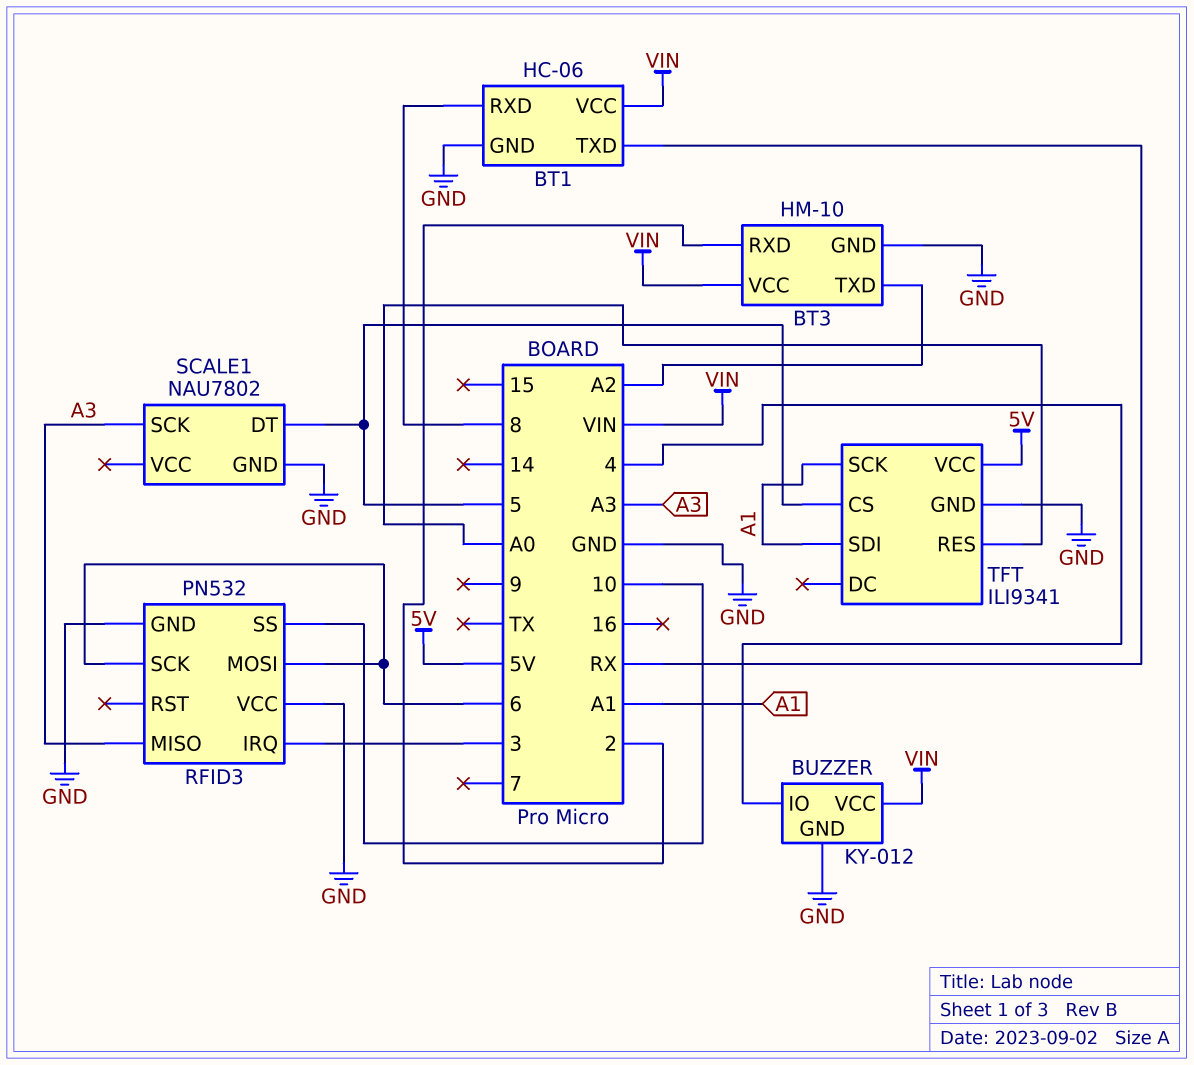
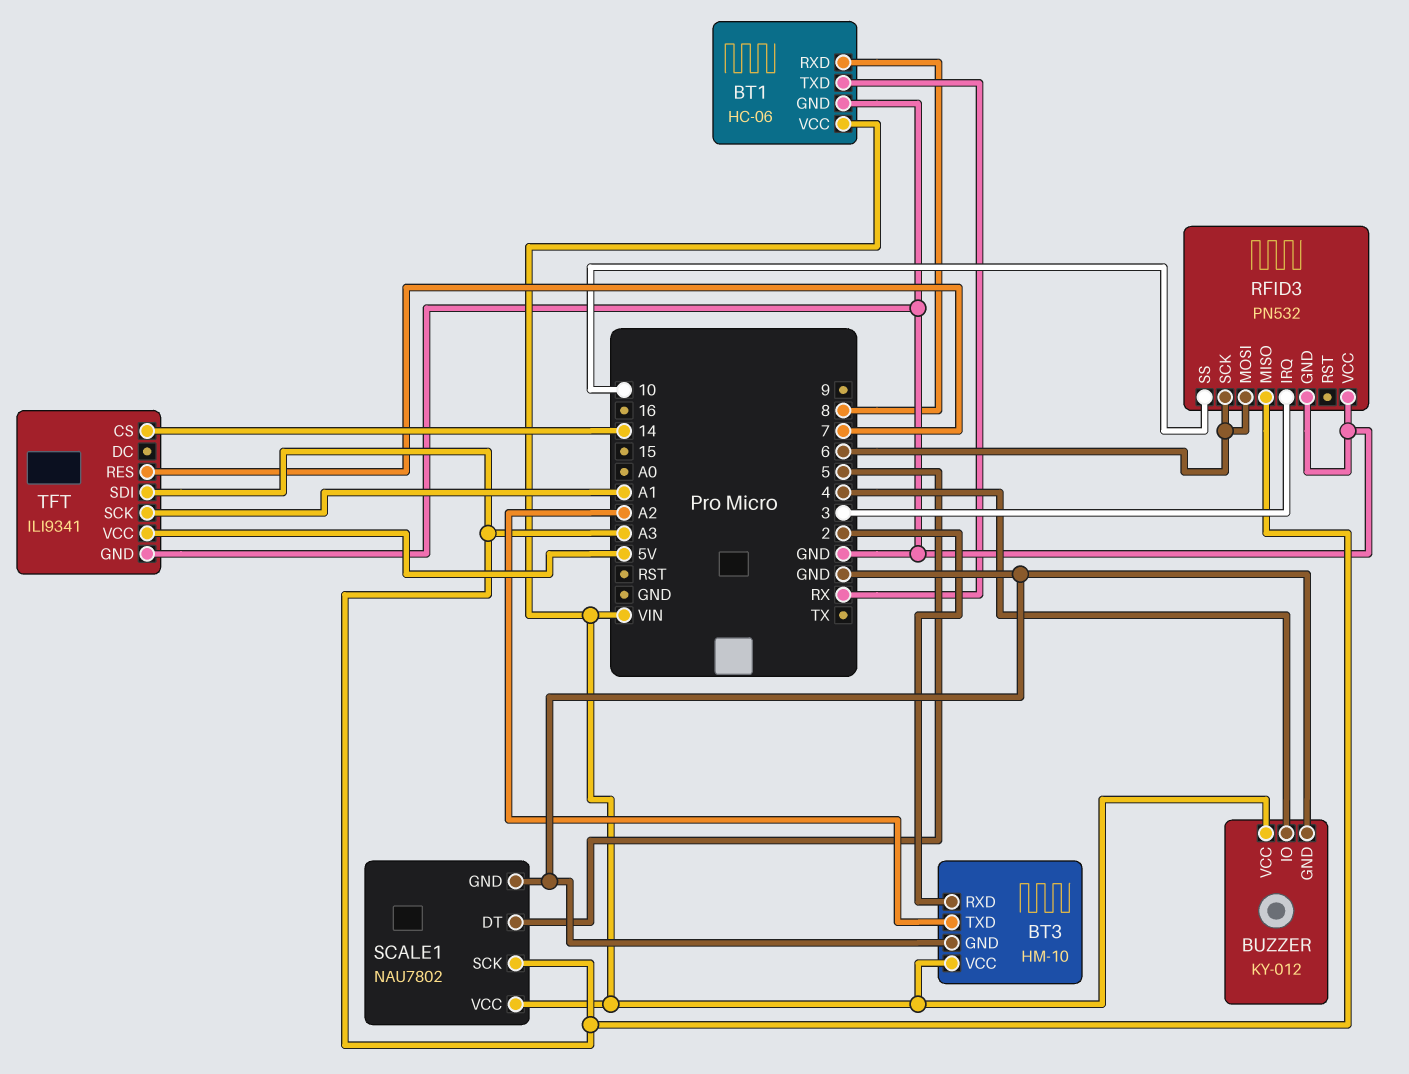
SCALE1 pin VCC: none -> VIN
TFT pin CS: 5 -> 14
TFT pin RES: A0 -> 7
TFT pin SDI: A1 -> A3

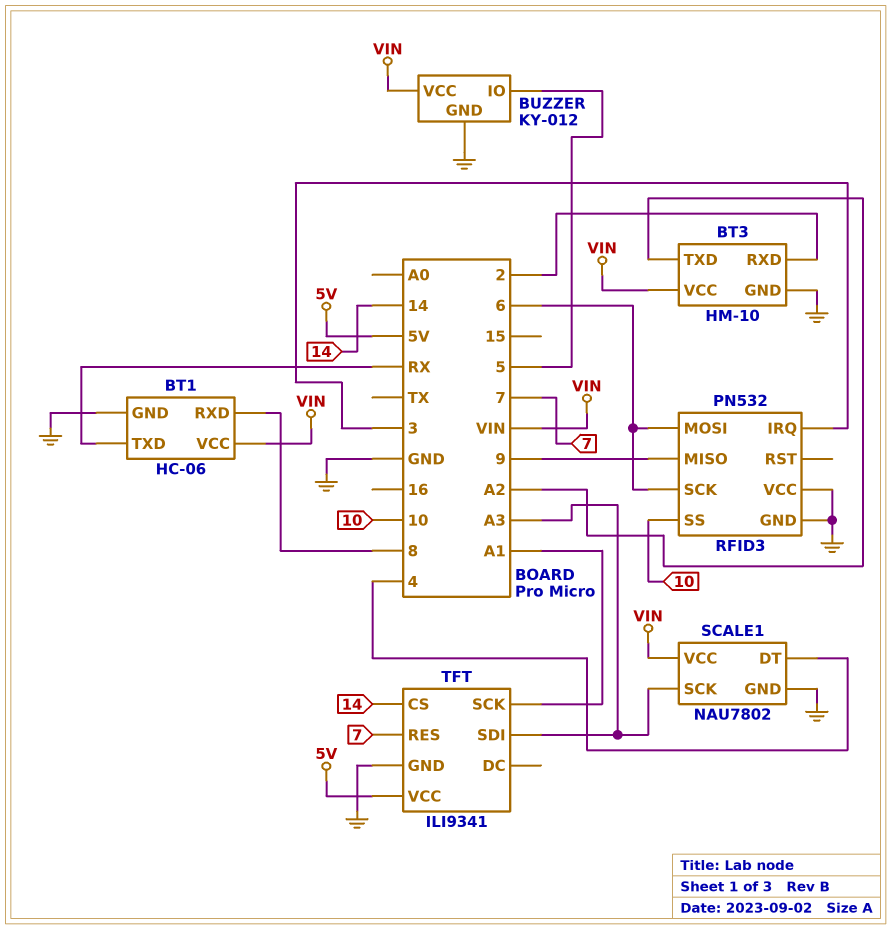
BUZZER pin IO: 4 -> 5
RFID3 pin MISO: A3 -> 9
SCALE1 pin DT: 5 -> 4

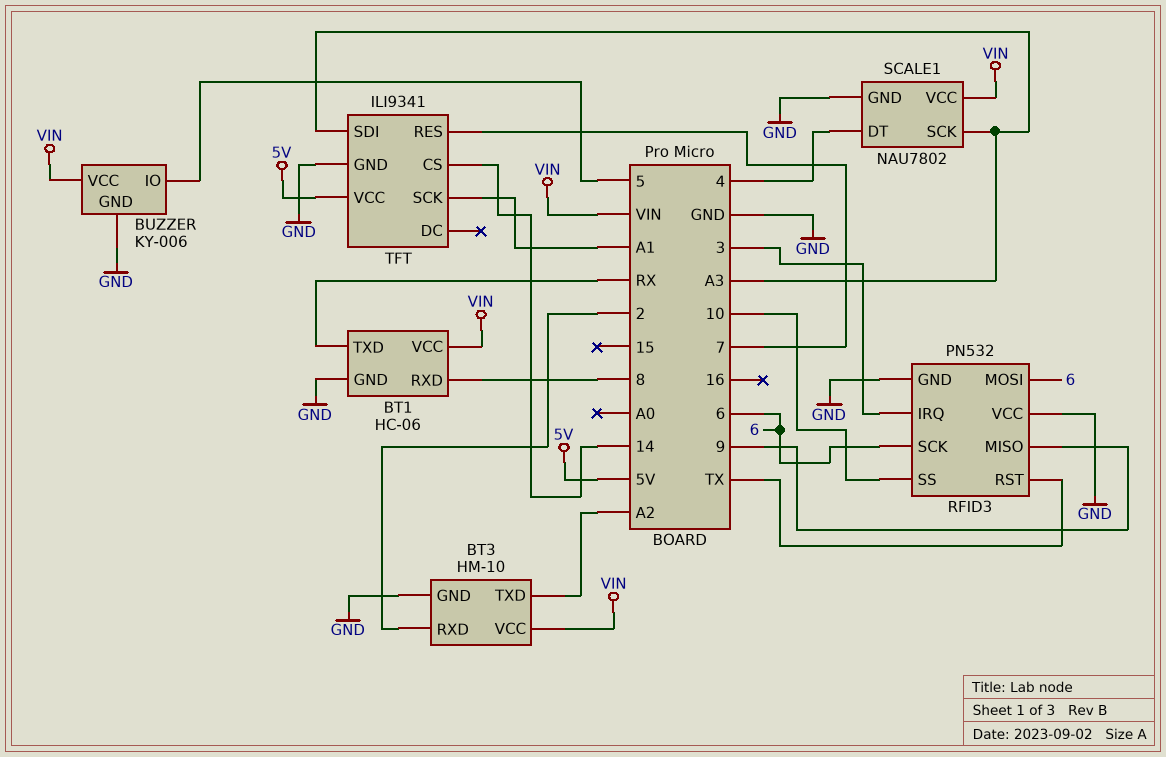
BUZZER: KY-012 -> KY-006
RFID3 pin RST: none -> TX

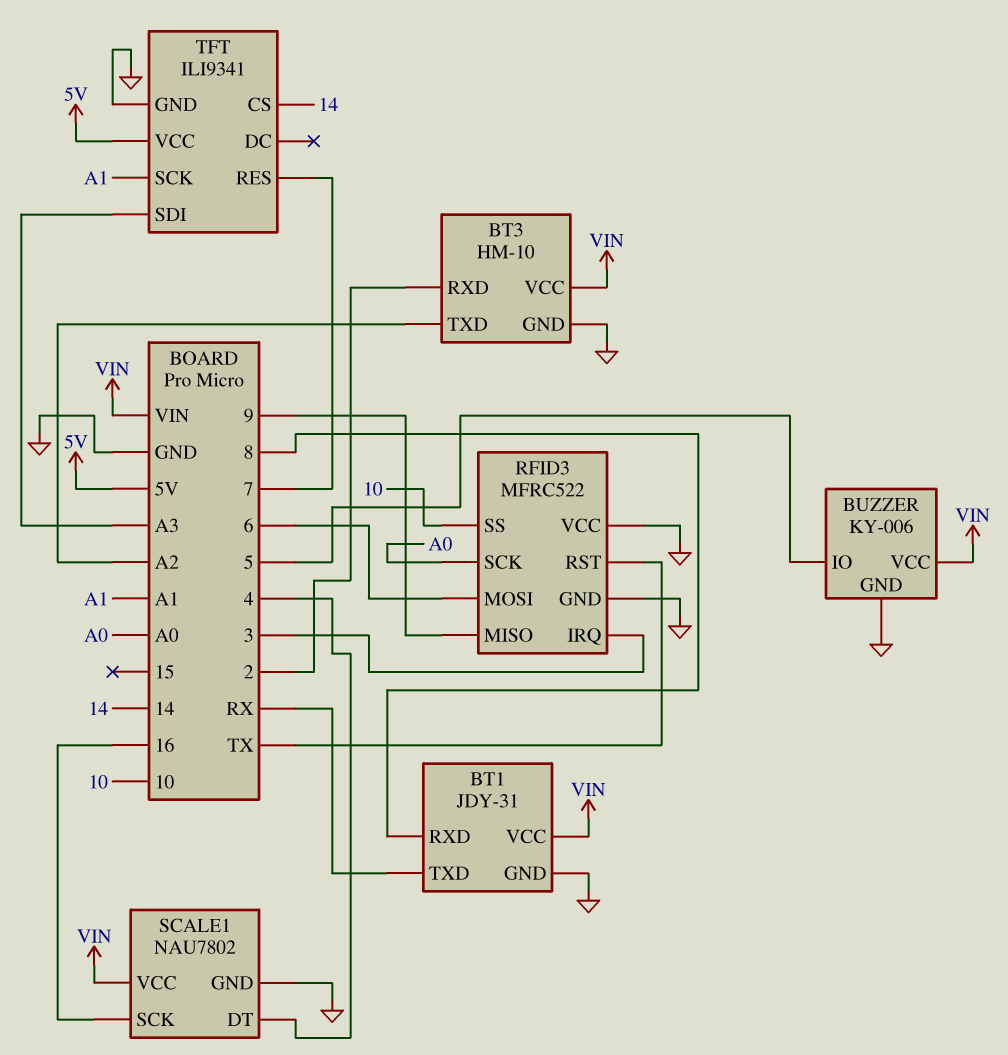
BT1: HC-06 -> JDY-31
RFID3: PN532 -> MFRC522
RFID3 pin SCK: 6 -> A0
SCALE1 pin SCK: A3 -> 16

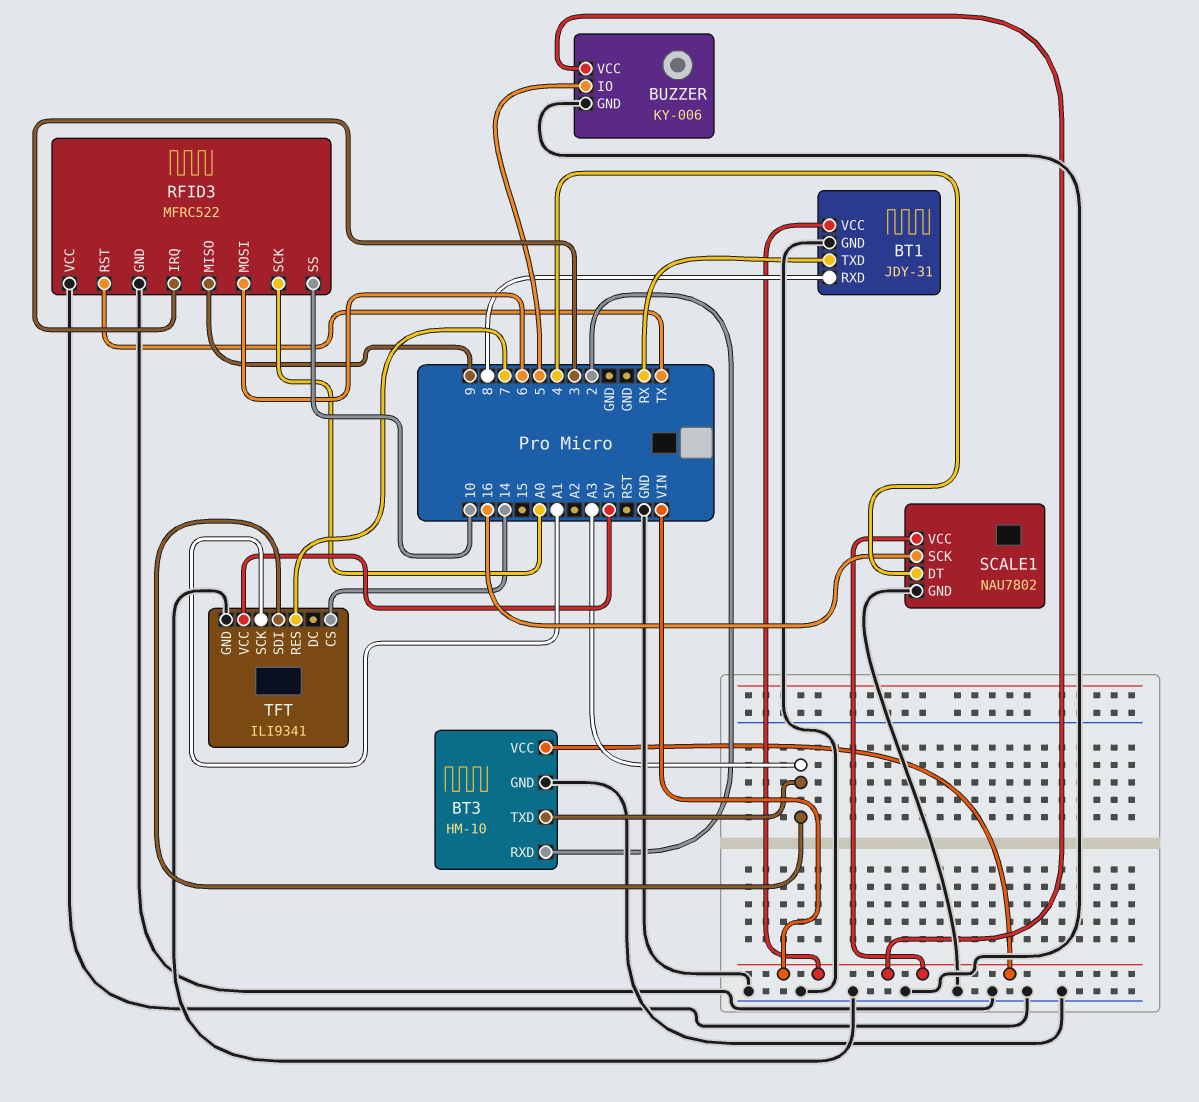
BT3 pin TXD: A2 -> A3

